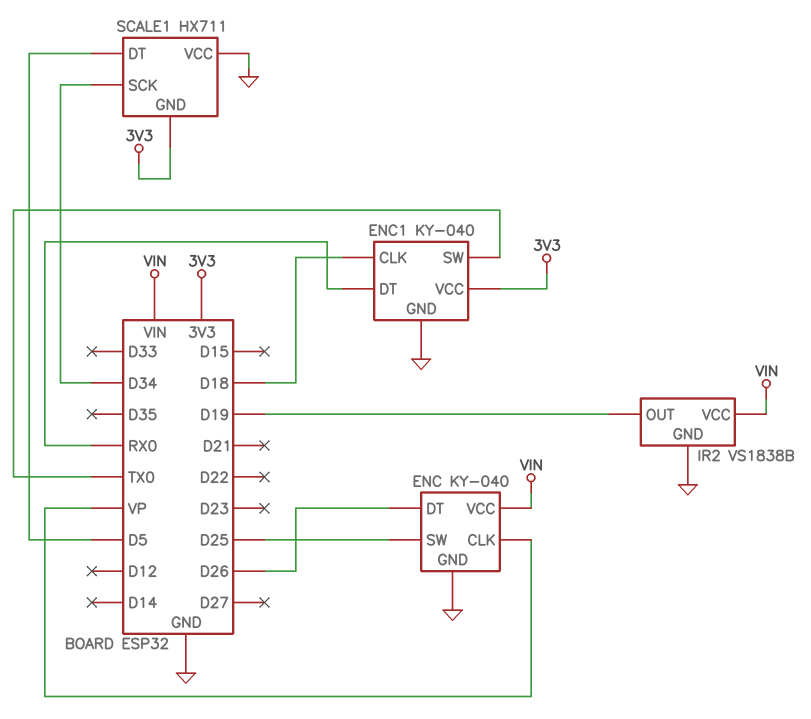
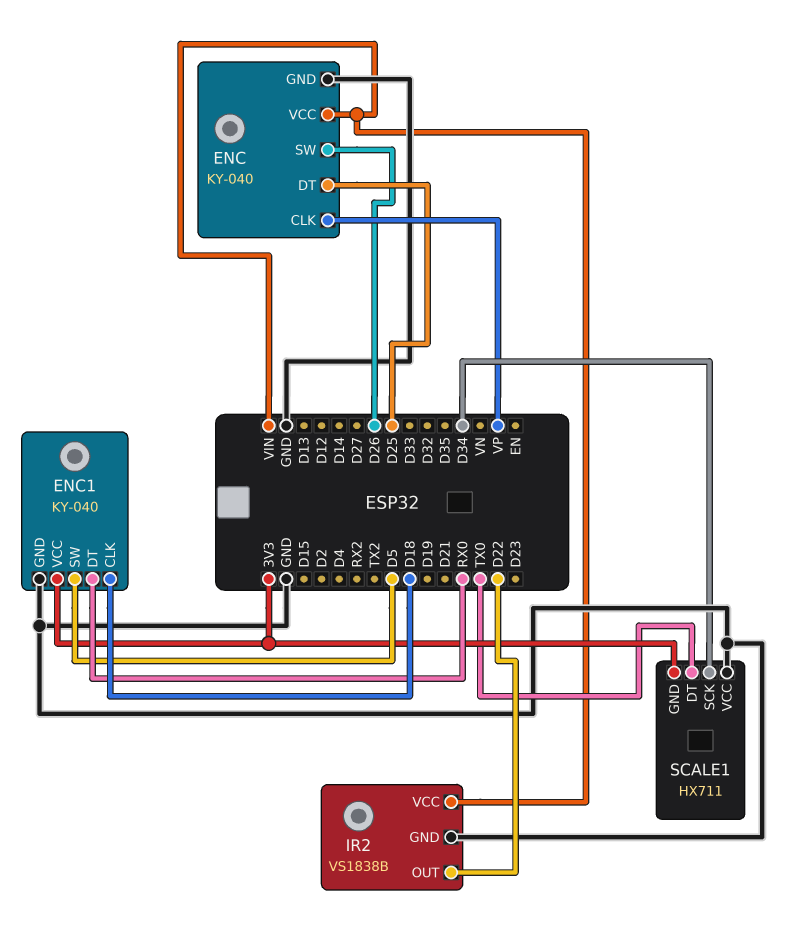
ENC pin DT: D26 -> D25
ENC pin SW: D25 -> D26
ENC1 pin SW: TX0 -> D5
IR2 pin OUT: D19 -> D22
SCALE1 pin DT: D5 -> TX0

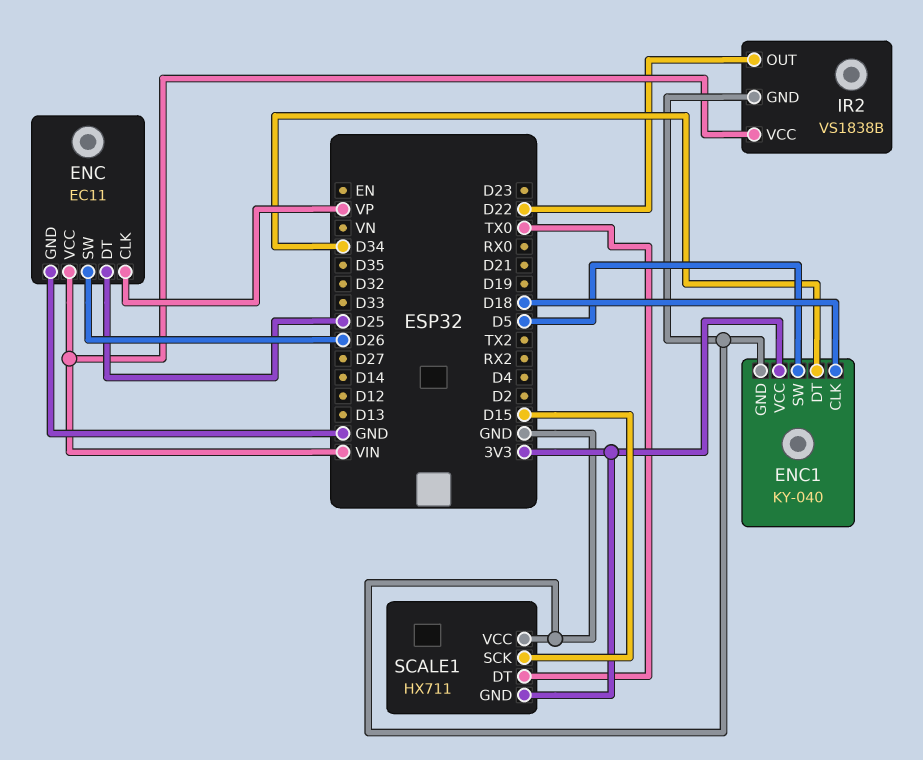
ENC: KY-040 -> EC11
ENC1 pin DT: RX0 -> D34
SCALE1 pin SCK: D34 -> D15

